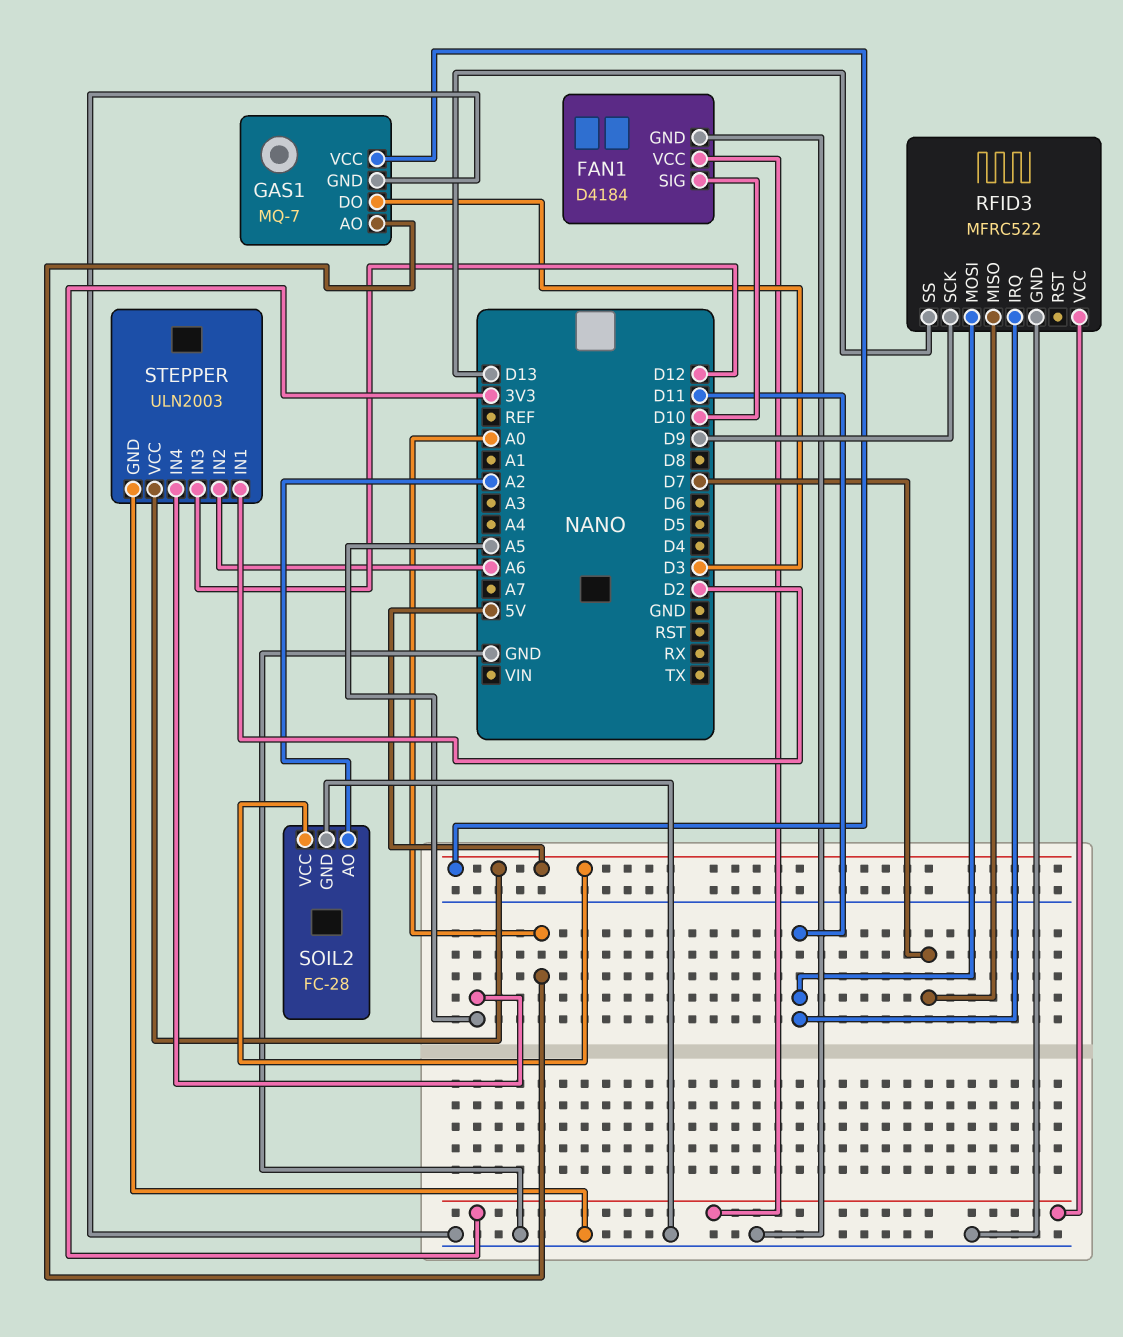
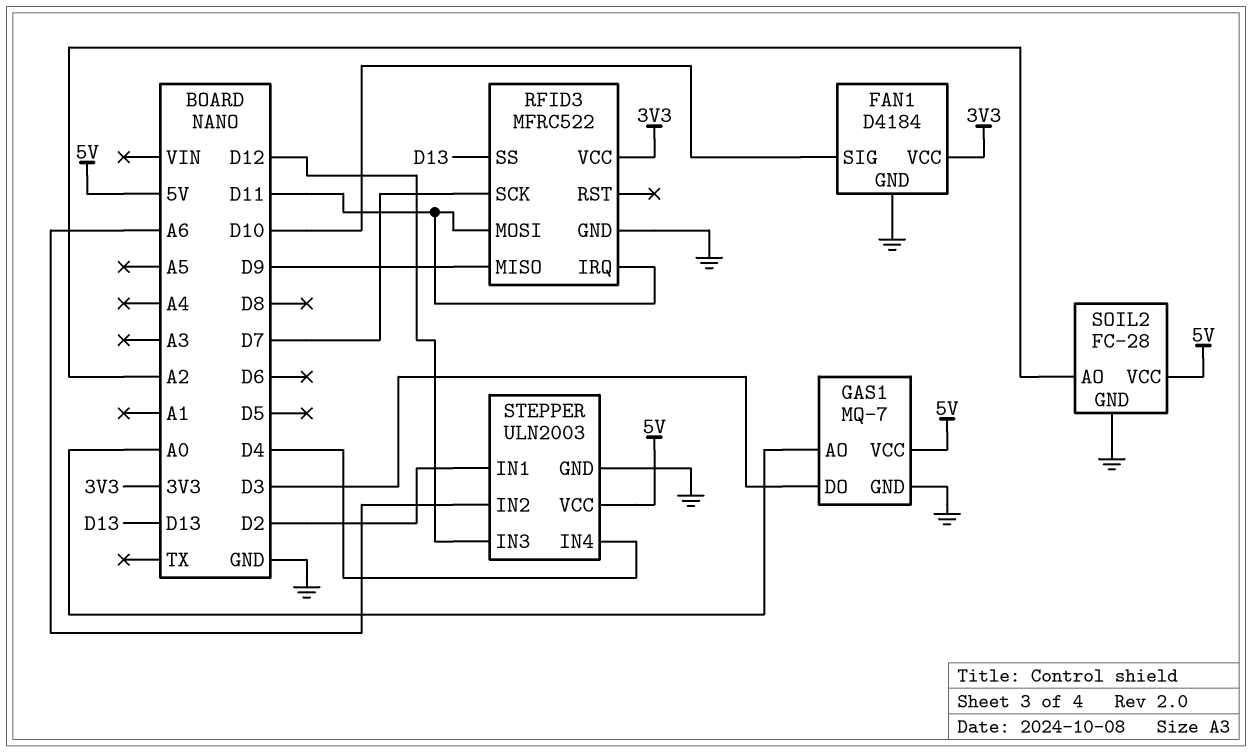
RFID3 pin MISO: D7 -> D9
RFID3 pin SCK: D9 -> D7
STEPPER pin IN4: A5 -> D4

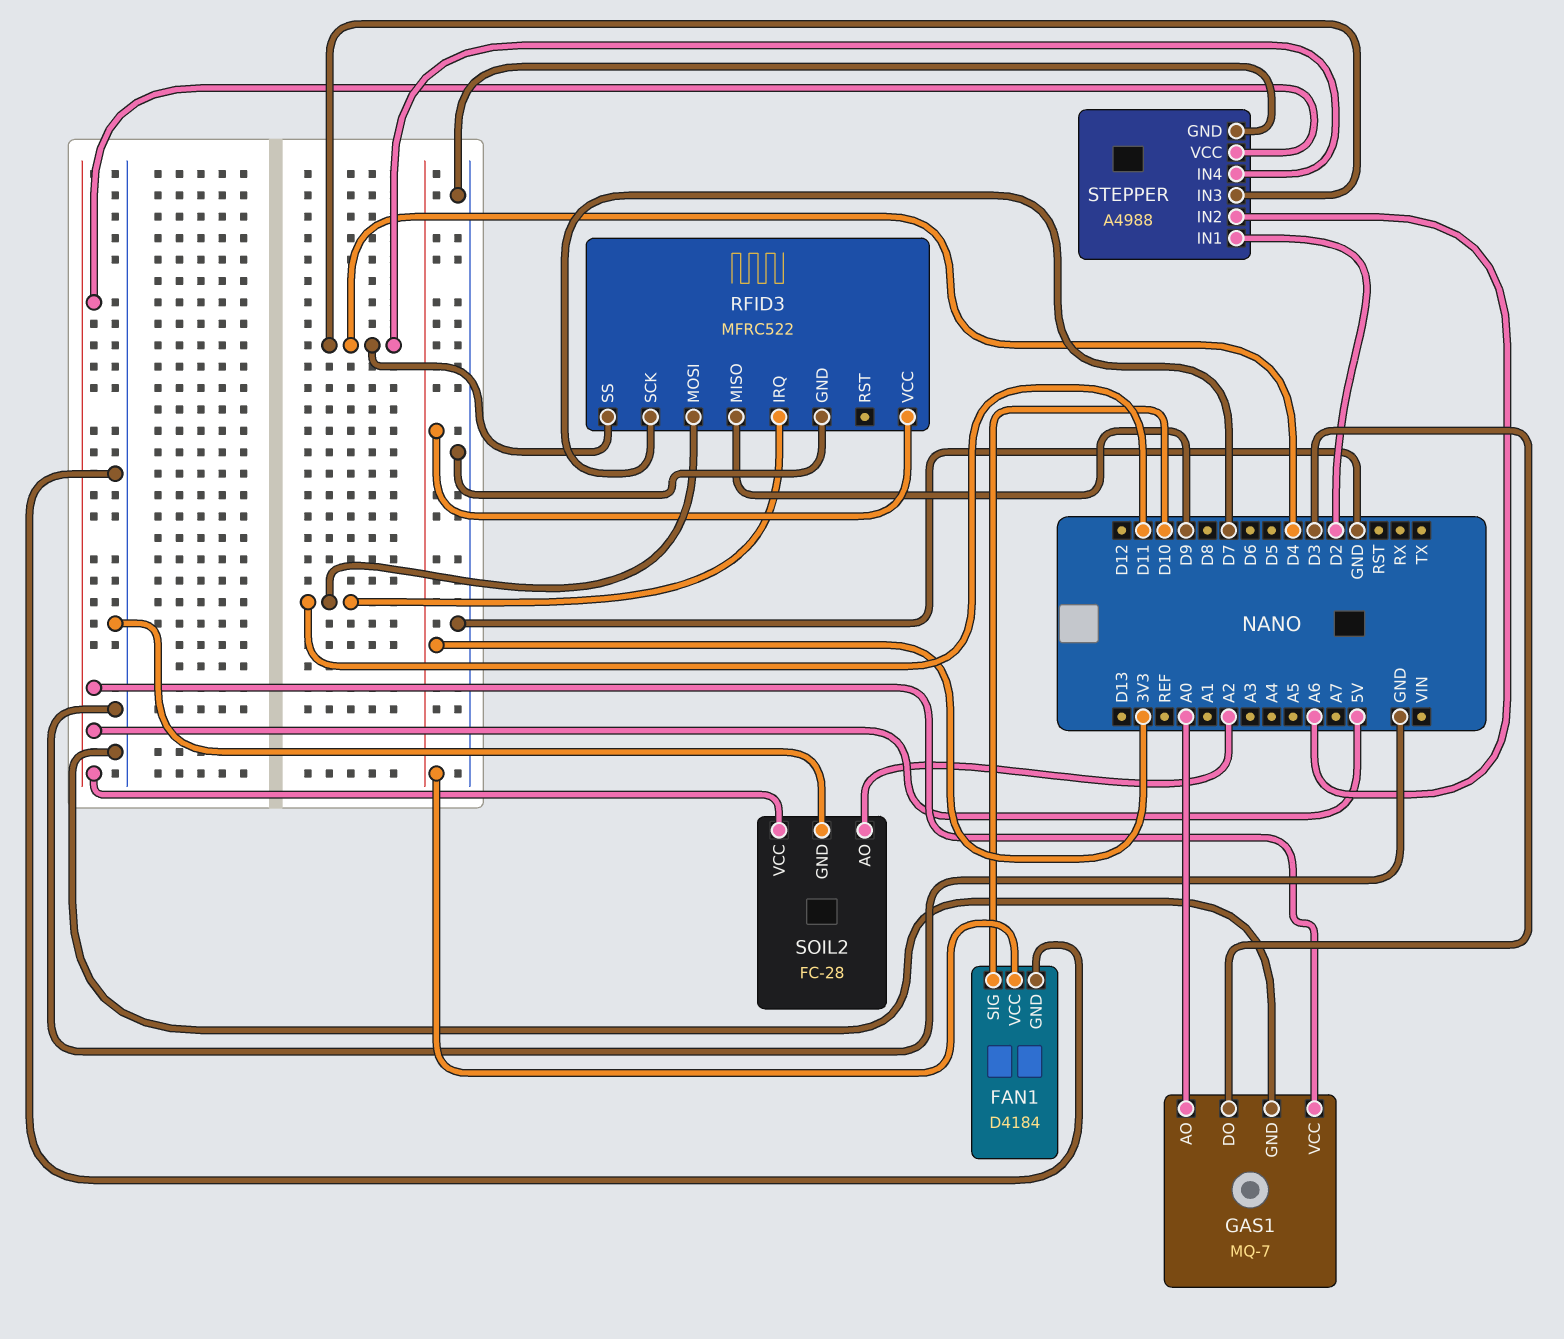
RFID3 pin SS: D13 -> D4
STEPPER: ULN2003 -> A4988
STEPPER pin IN3: D12 -> D4

